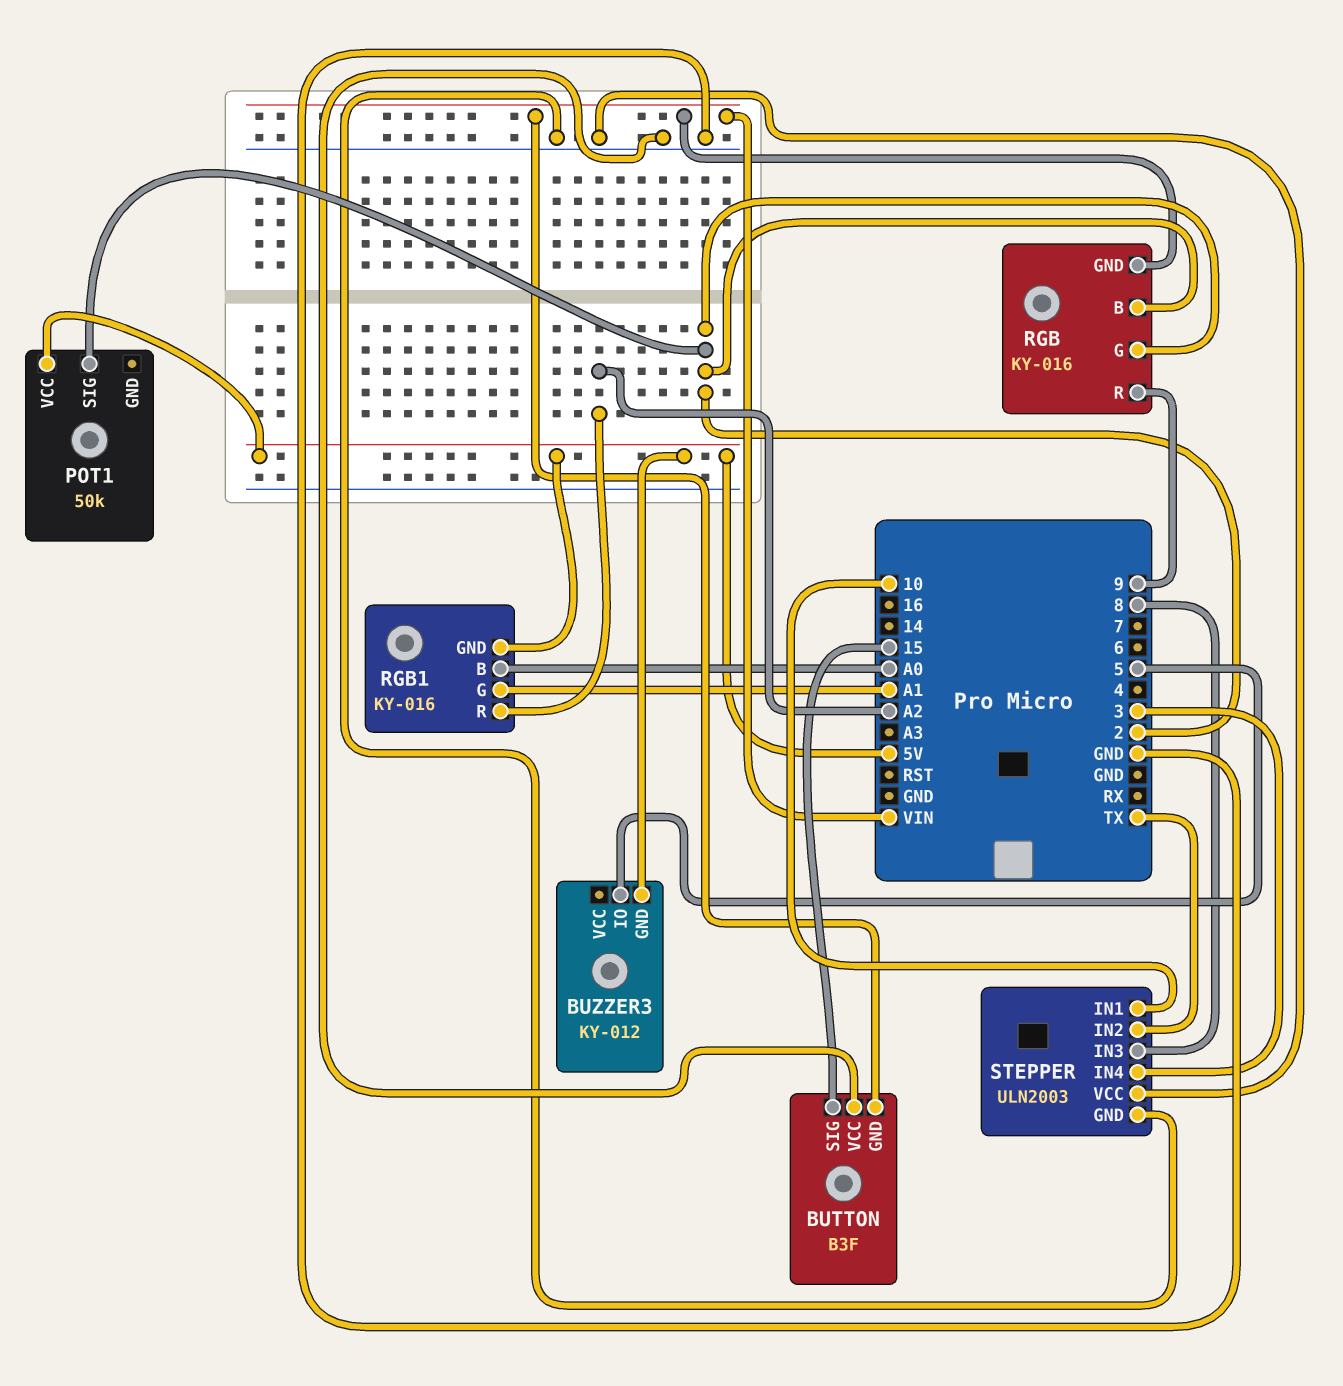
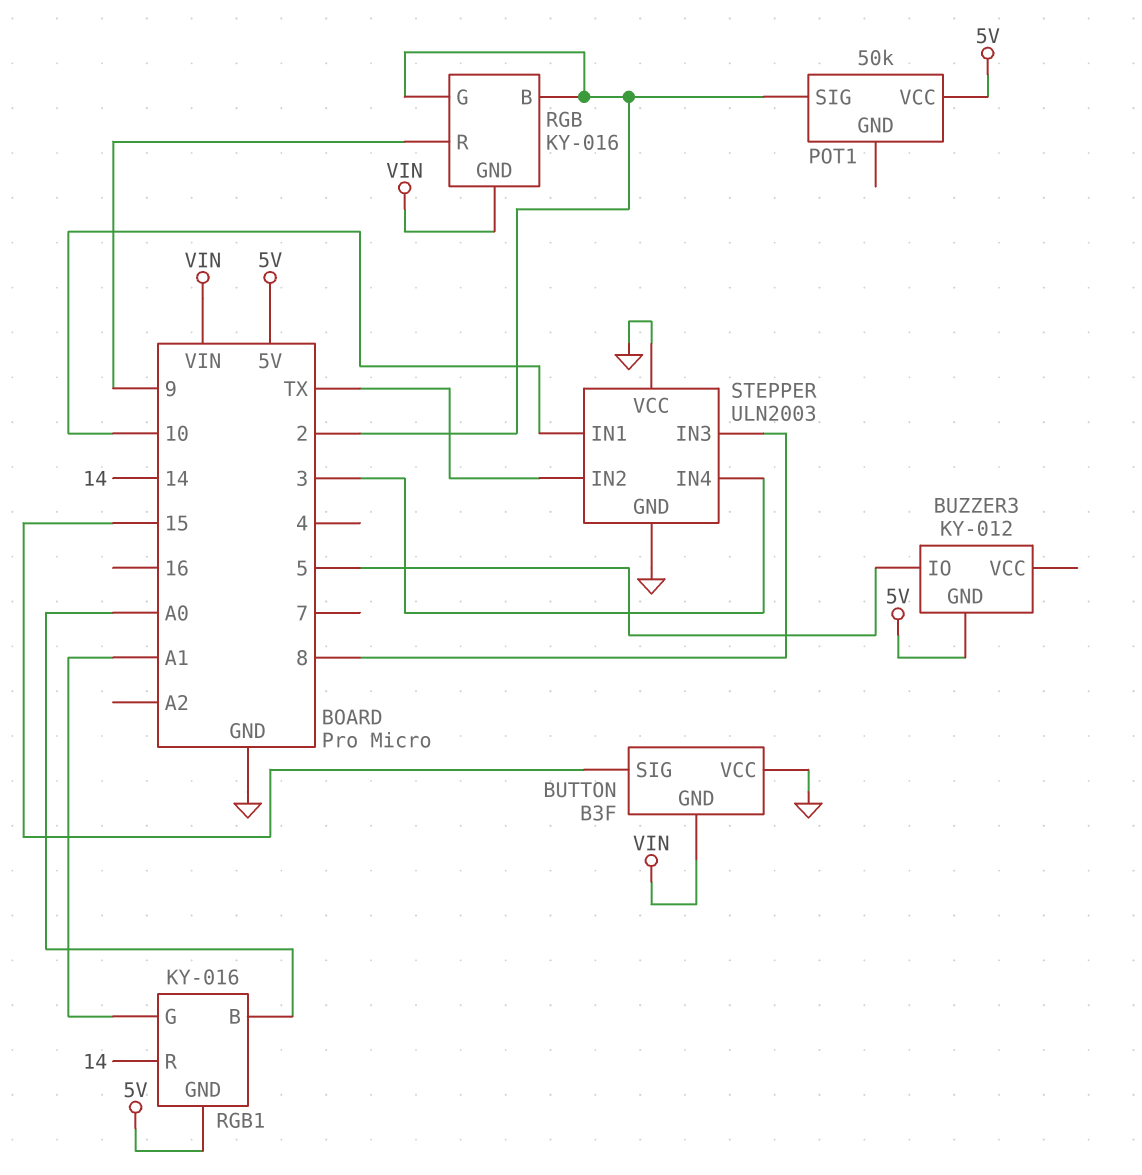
RGB1 pin R: A2 -> 14

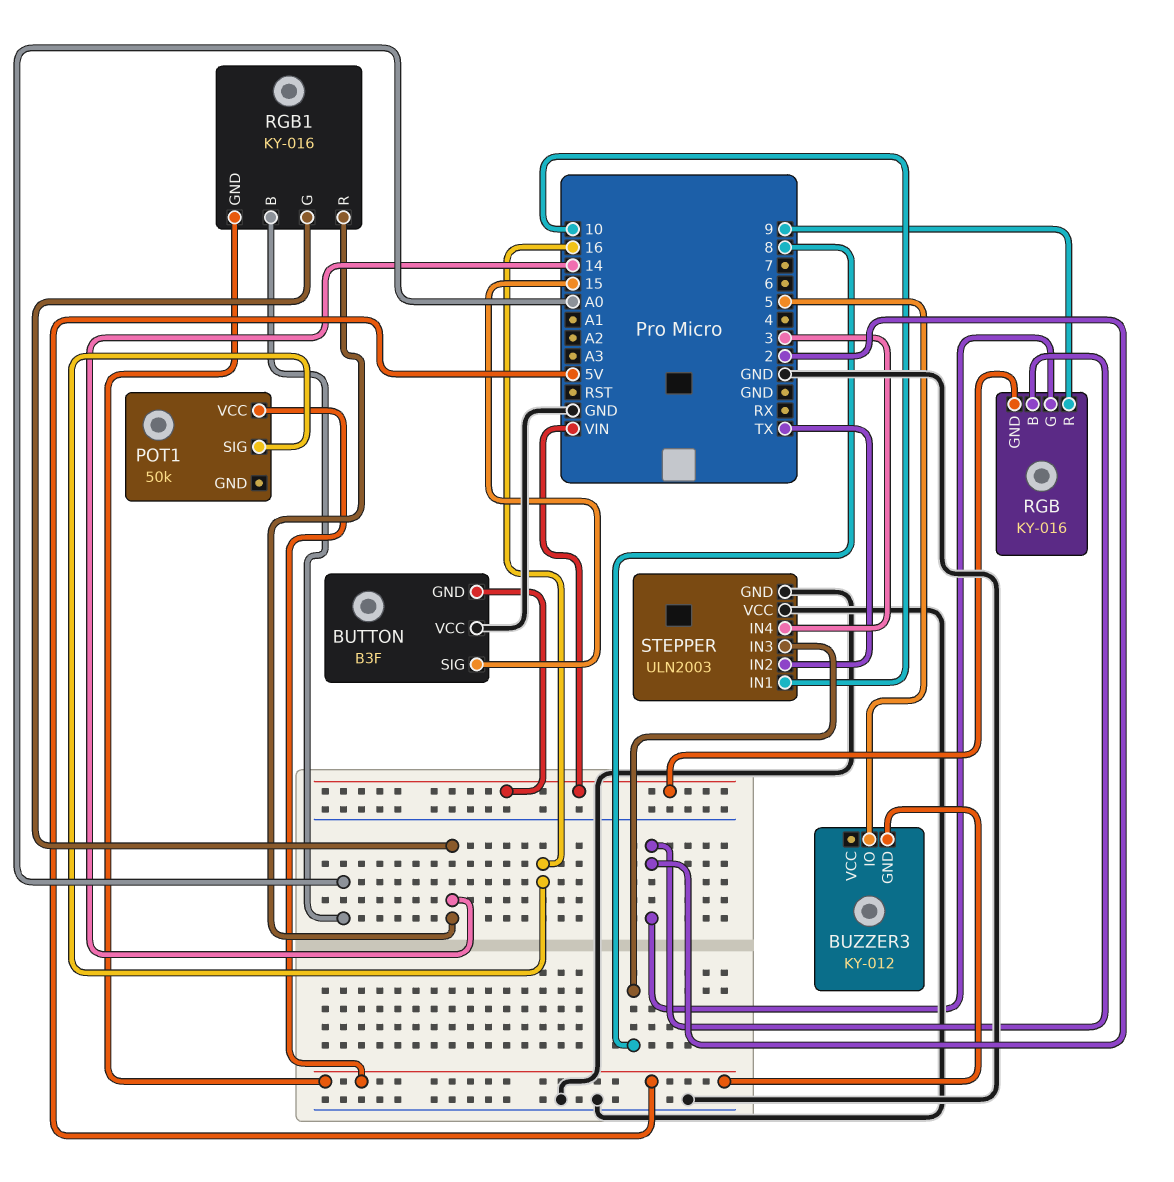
POT1 pin SIG: 2 -> 16
RGB1 pin G: A1 -> 14

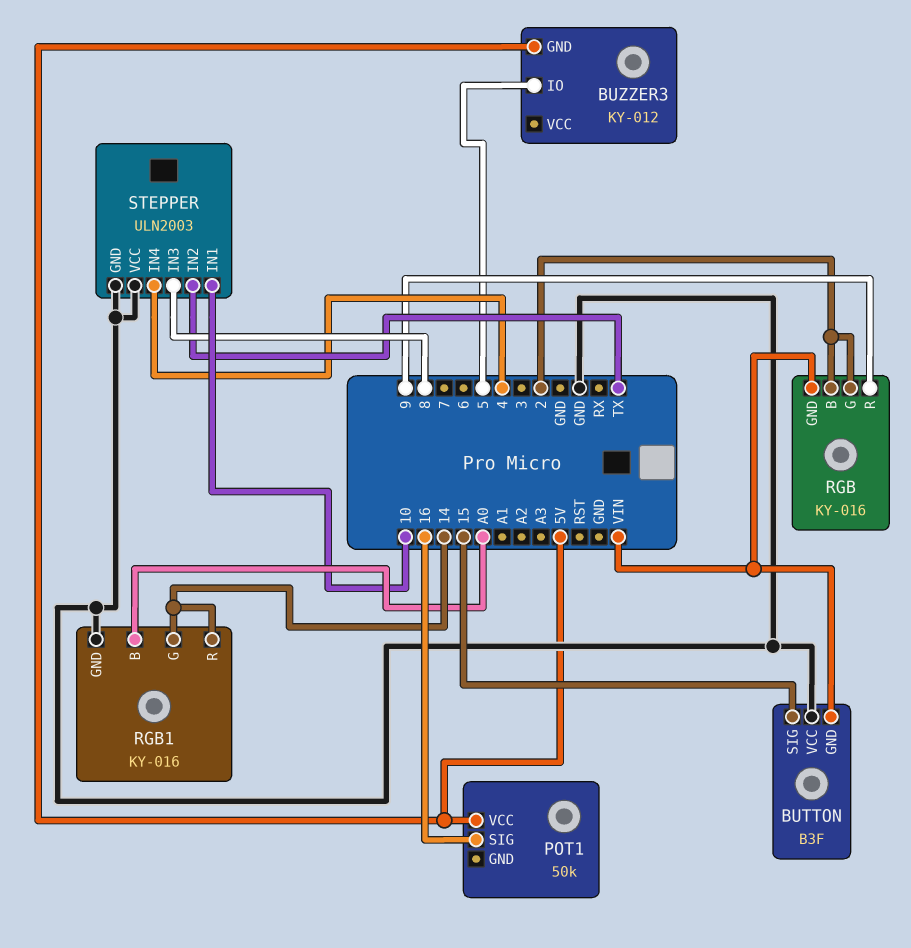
RGB1 pin GND: 5V -> GND
STEPPER pin IN4: 3 -> 4

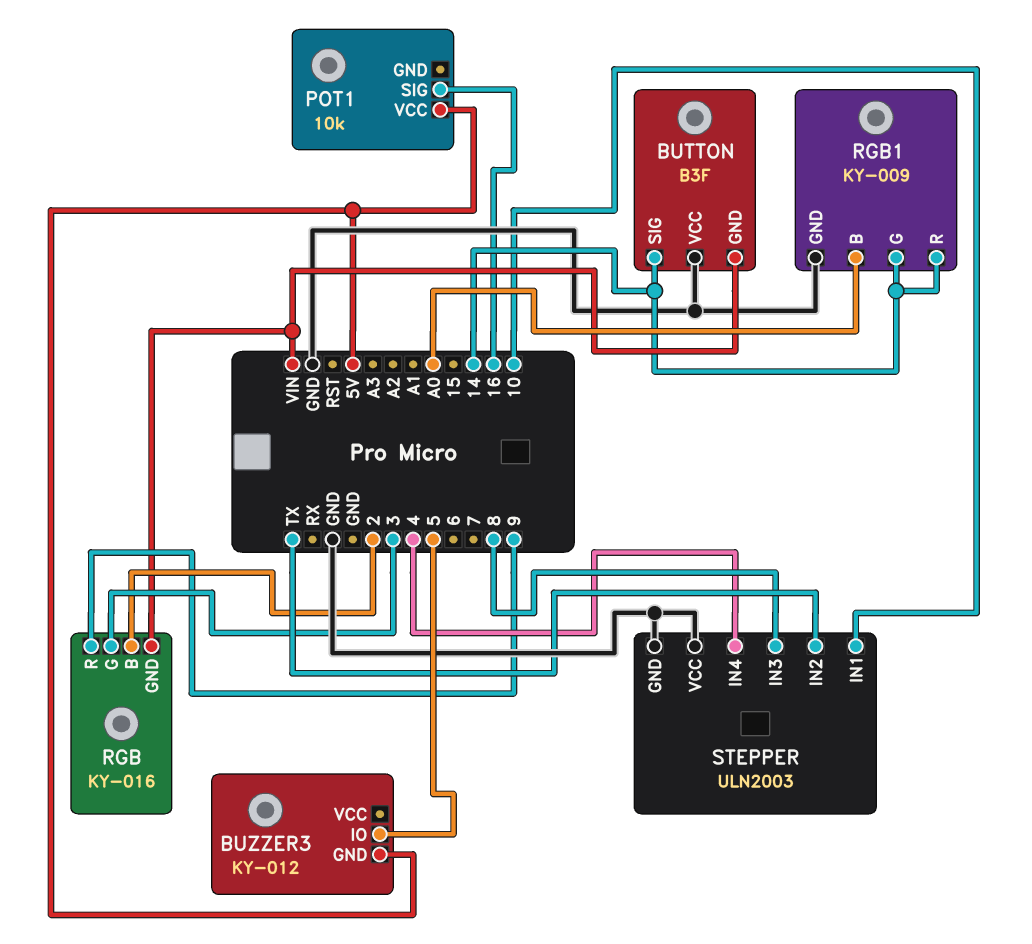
BUTTON pin SIG: 15 -> 14
POT1: 50k -> 10k
RGB pin G: 2 -> 3
RGB1: KY-016 -> KY-009

